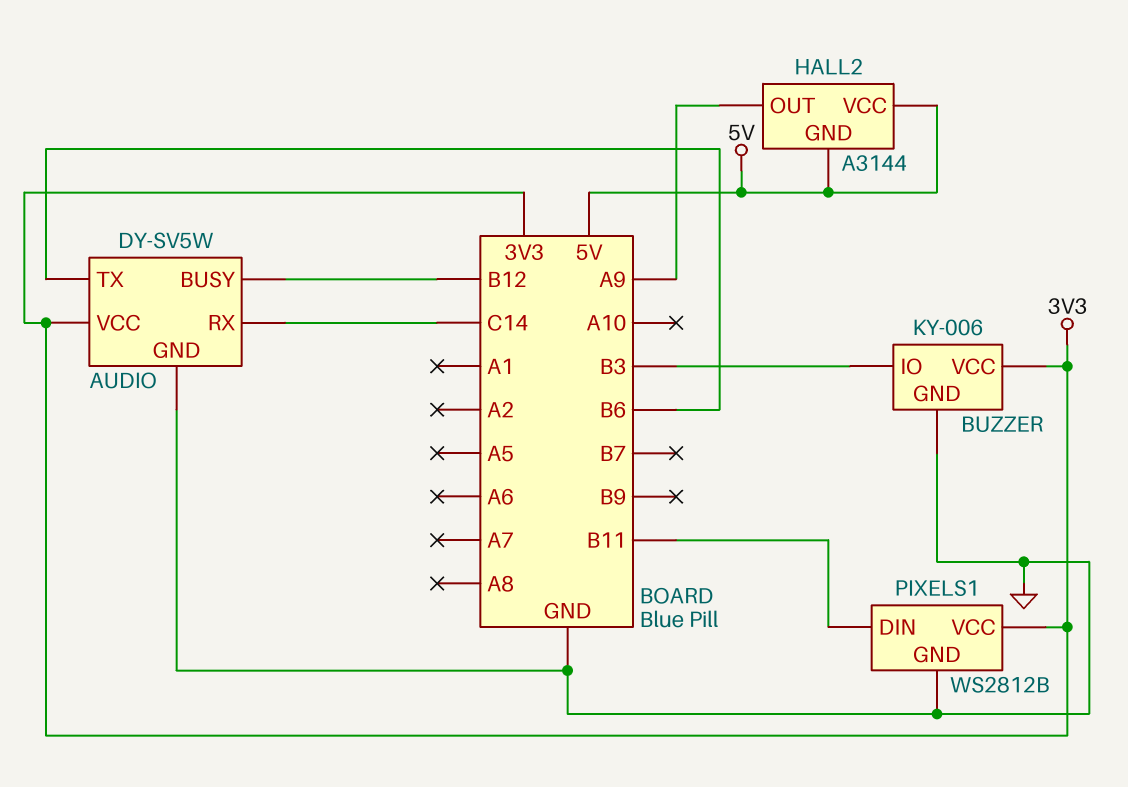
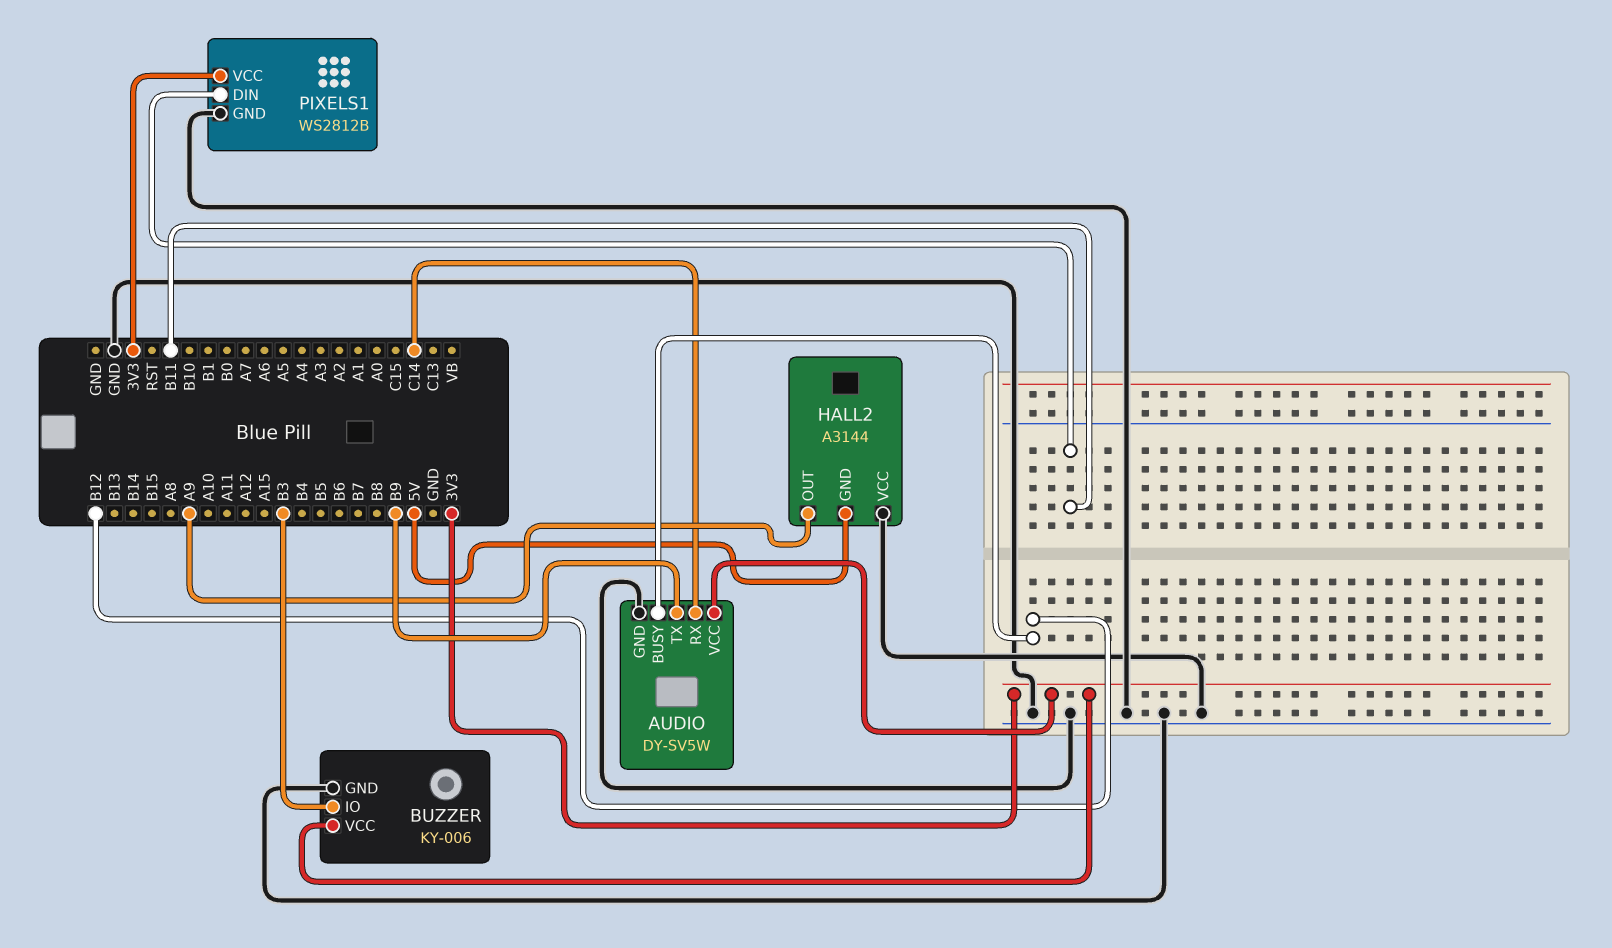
AUDIO pin TX: B6 -> B9
HALL2 pin VCC: 5V -> GND

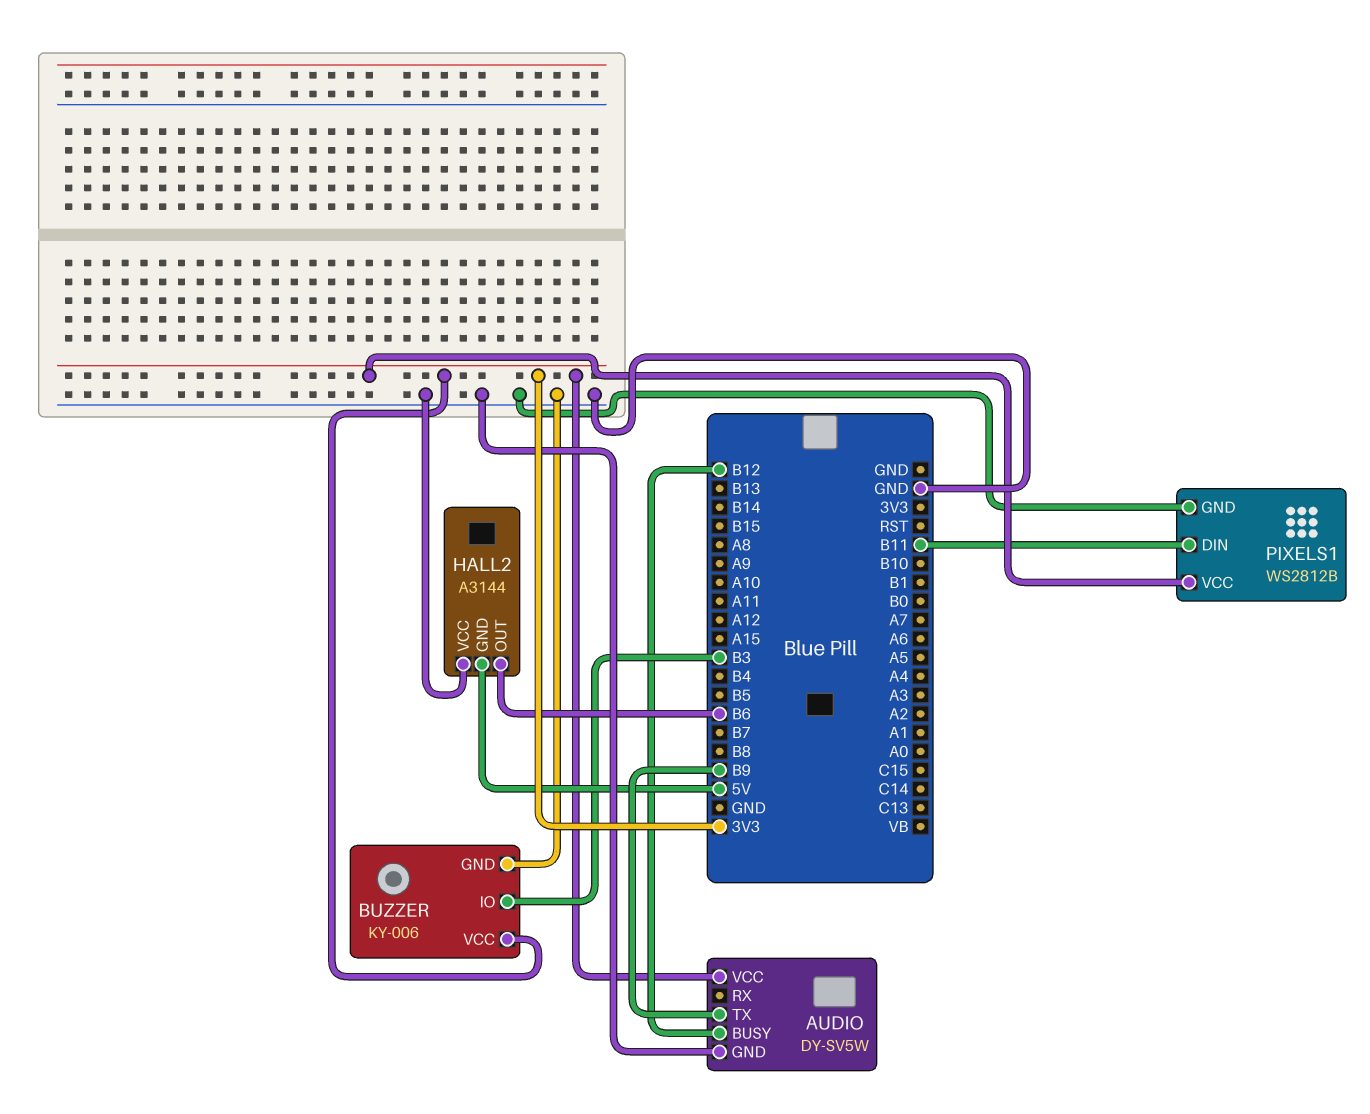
AUDIO pin RX: C14 -> none
HALL2 pin OUT: A9 -> B6

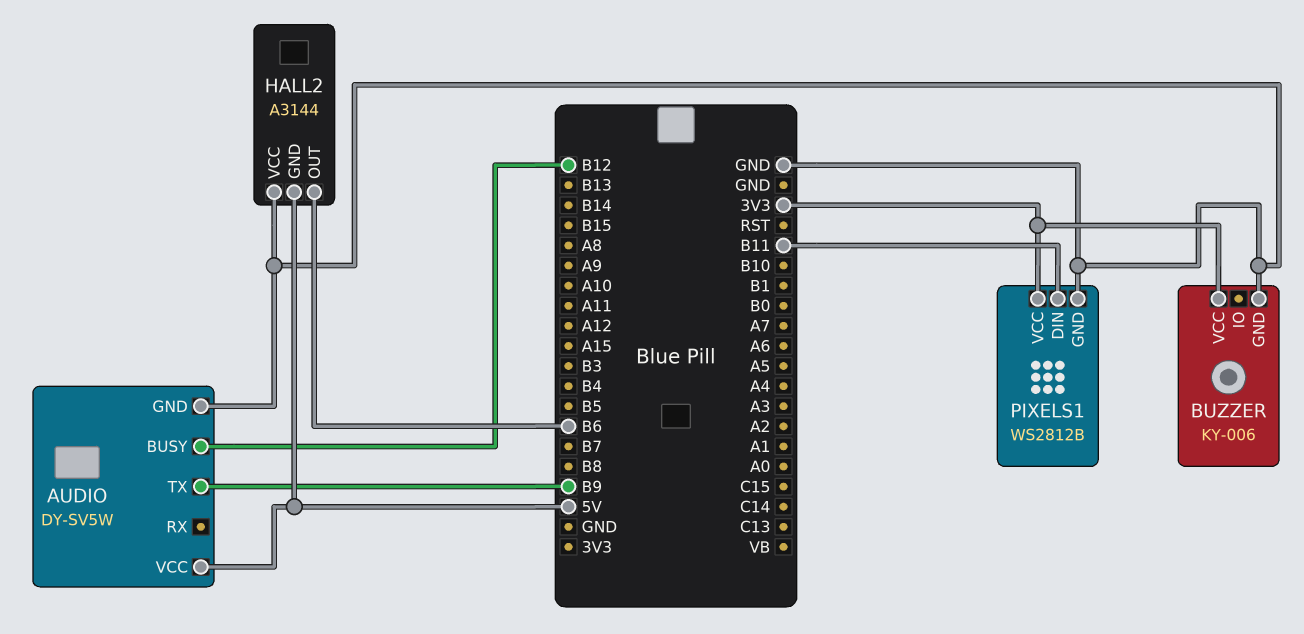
AUDIO pin VCC: 3V3 -> 5V
BUZZER pin IO: B3 -> none

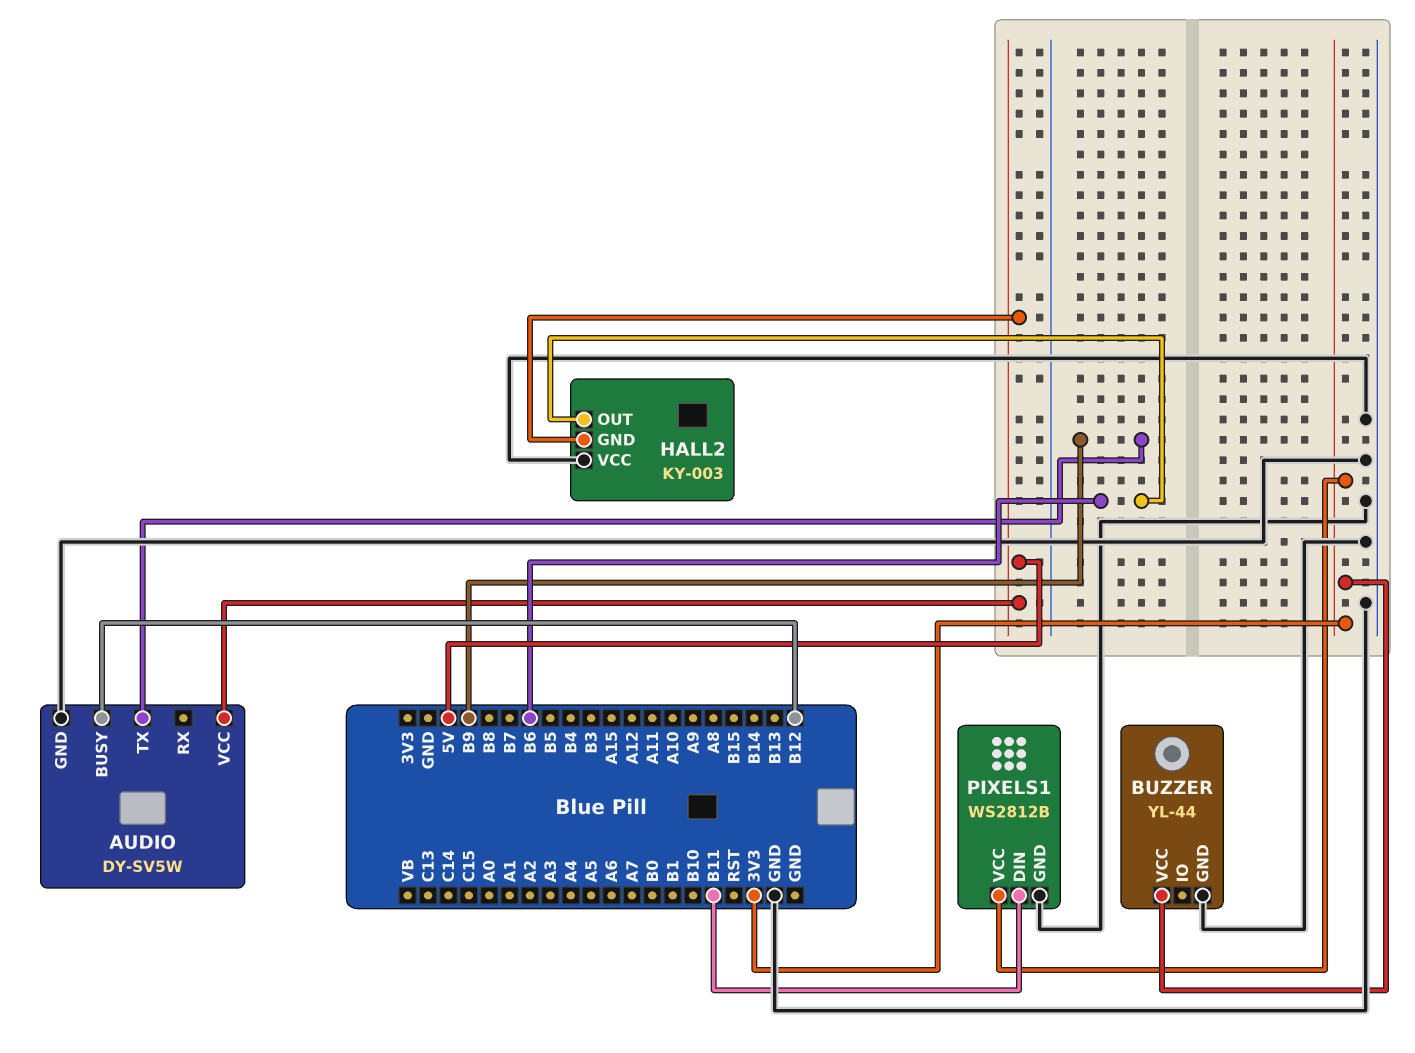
BUZZER: KY-006 -> YL-44
HALL2: A3144 -> KY-003

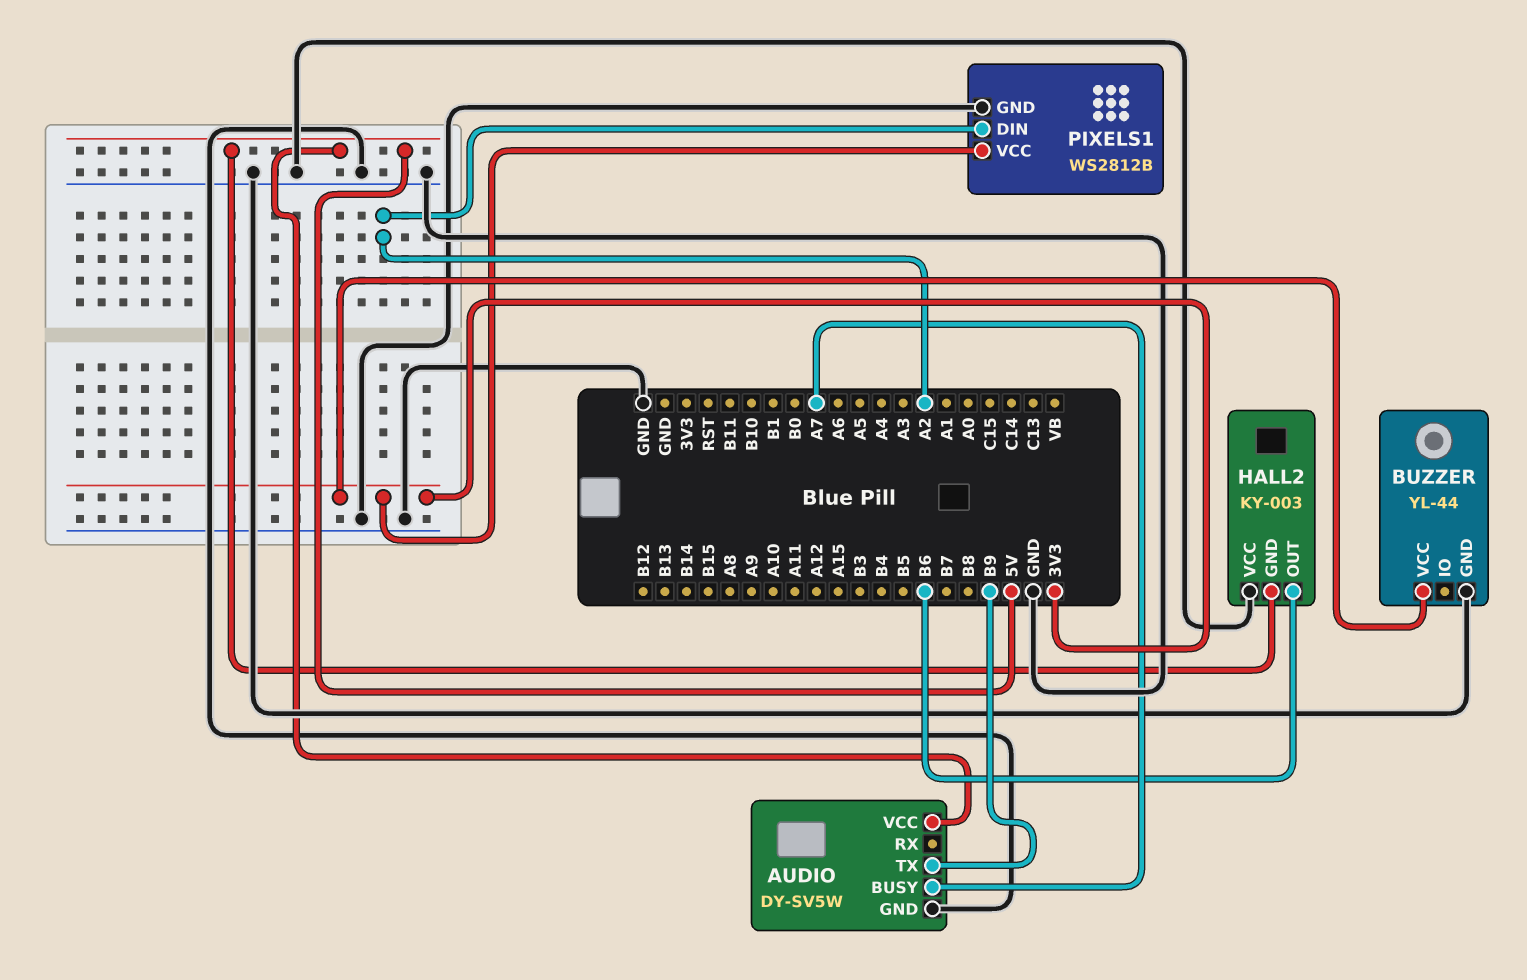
AUDIO pin BUSY: B12 -> A7
PIXELS1 pin DIN: B11 -> A2

